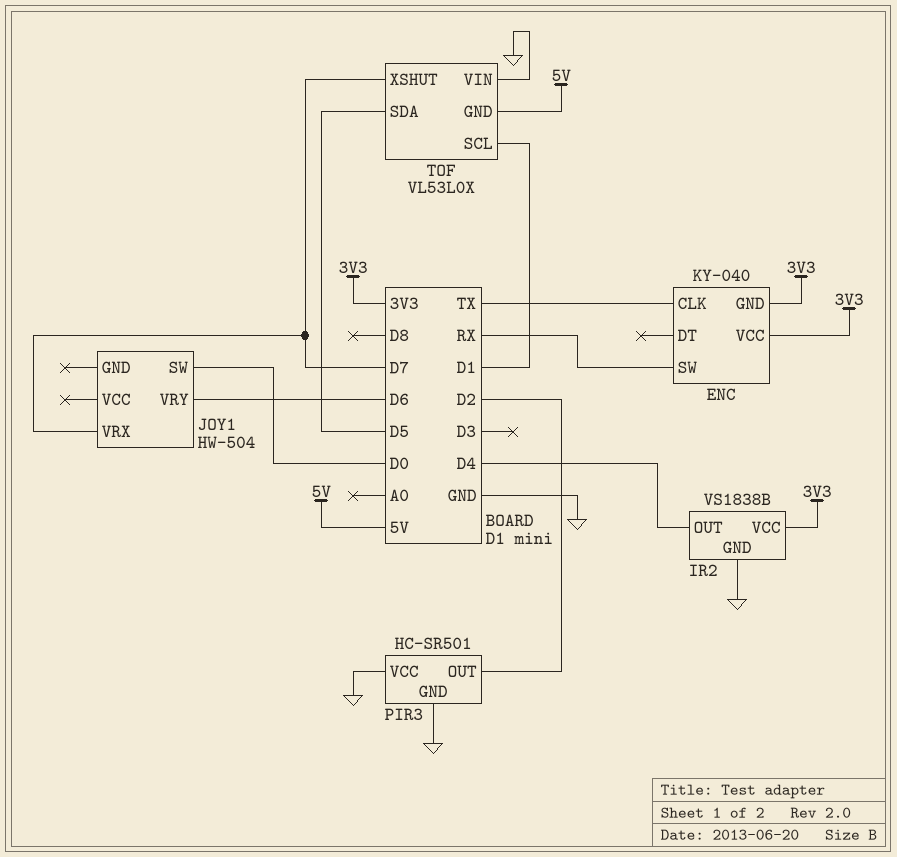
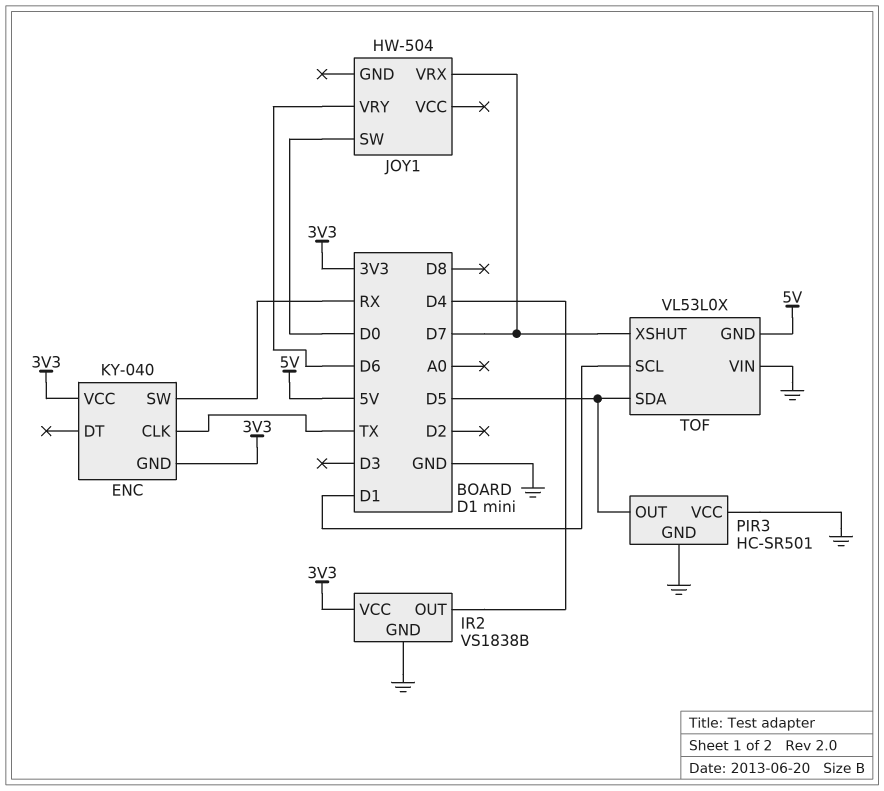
PIR3 pin OUT: D2 -> D5

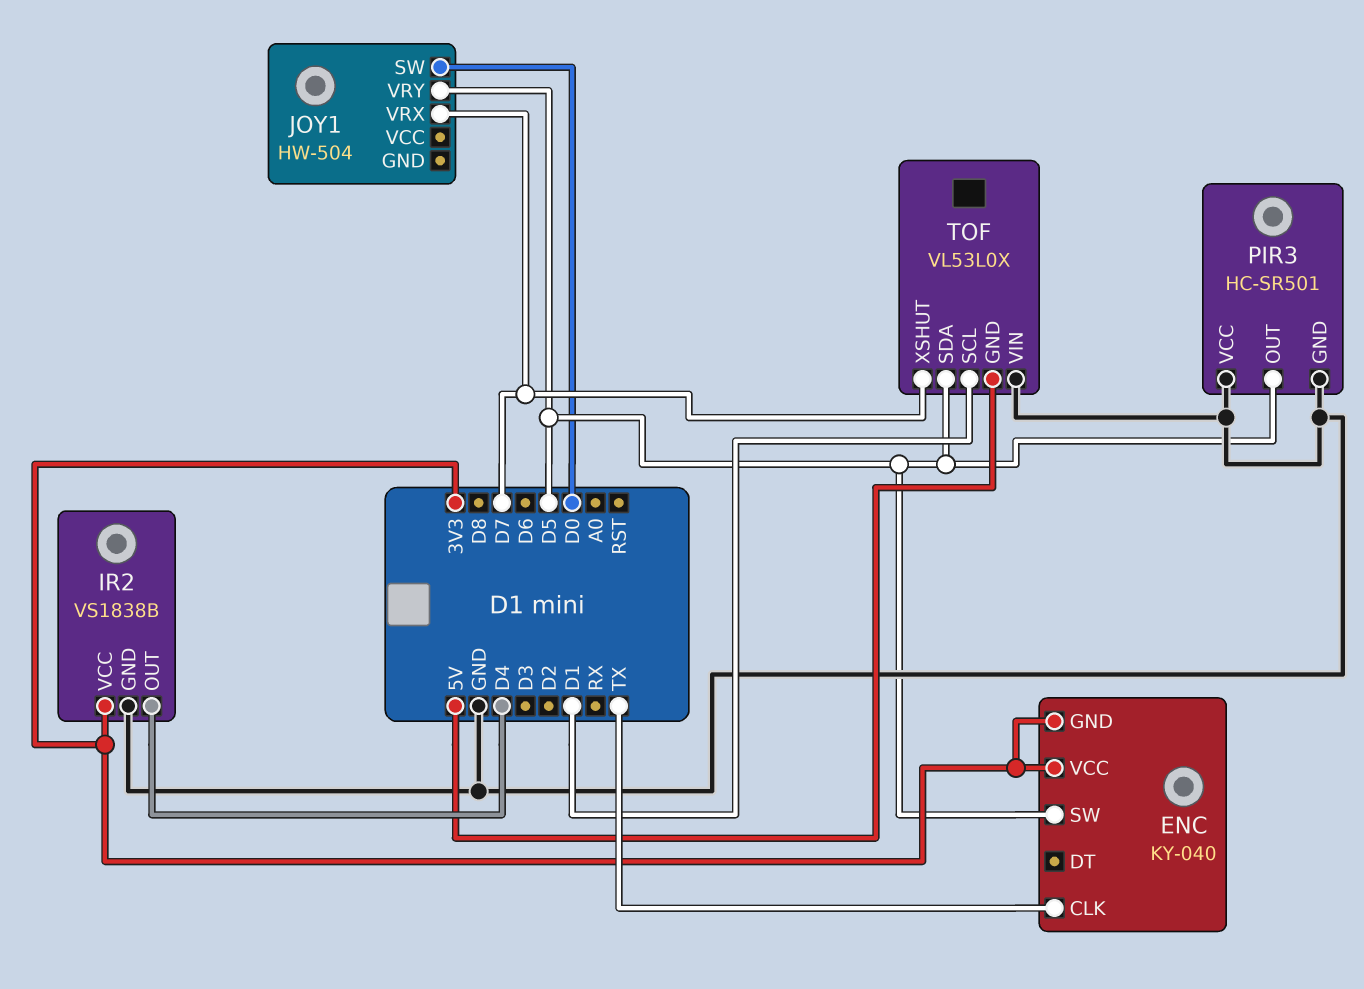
ENC pin SW: RX -> D5
JOY1 pin VRY: D6 -> D5

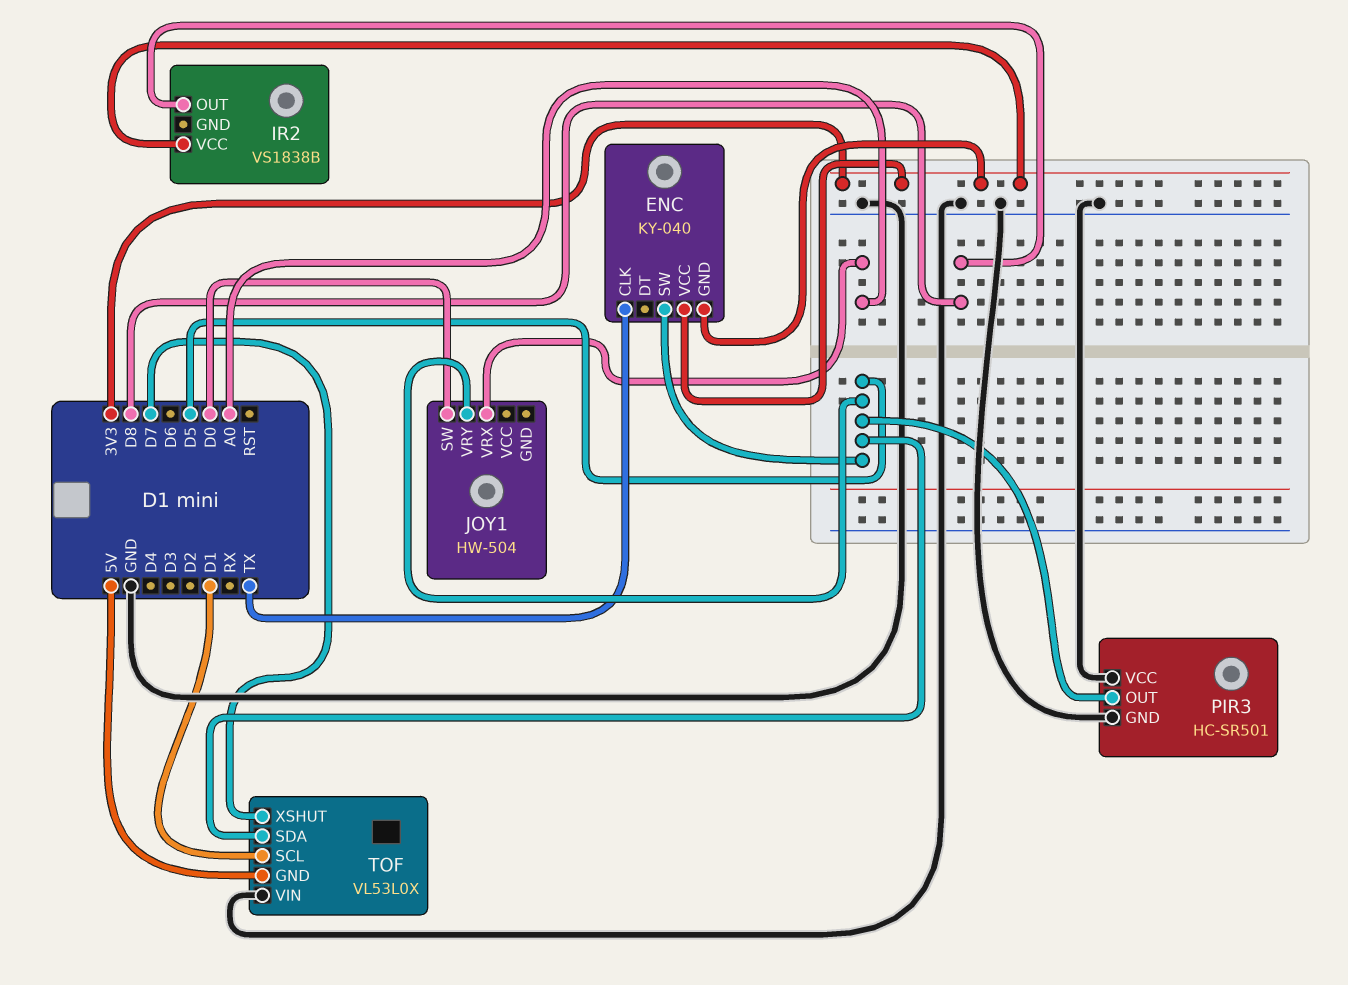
IR2 pin GND: GND -> none
IR2 pin OUT: D4 -> D8
JOY1 pin VRX: D7 -> A0

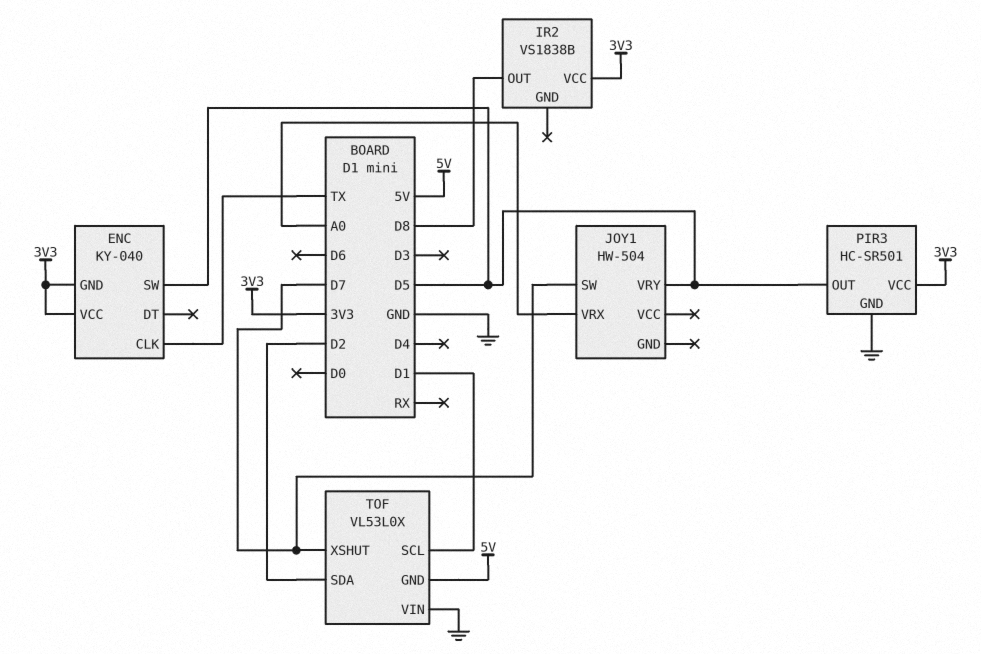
JOY1 pin SW: D0 -> D7
PIR3 pin VCC: GND -> 3V3
TOF pin SDA: D5 -> D2

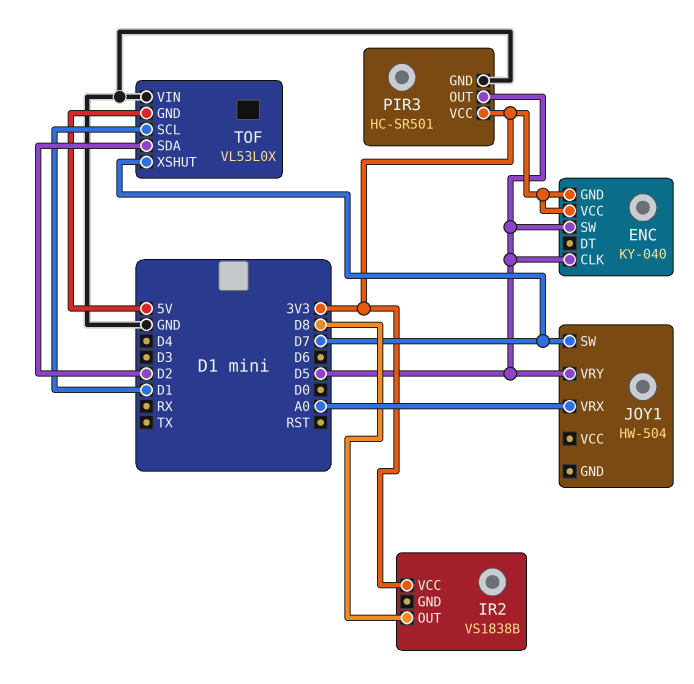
ENC pin CLK: TX -> D5

